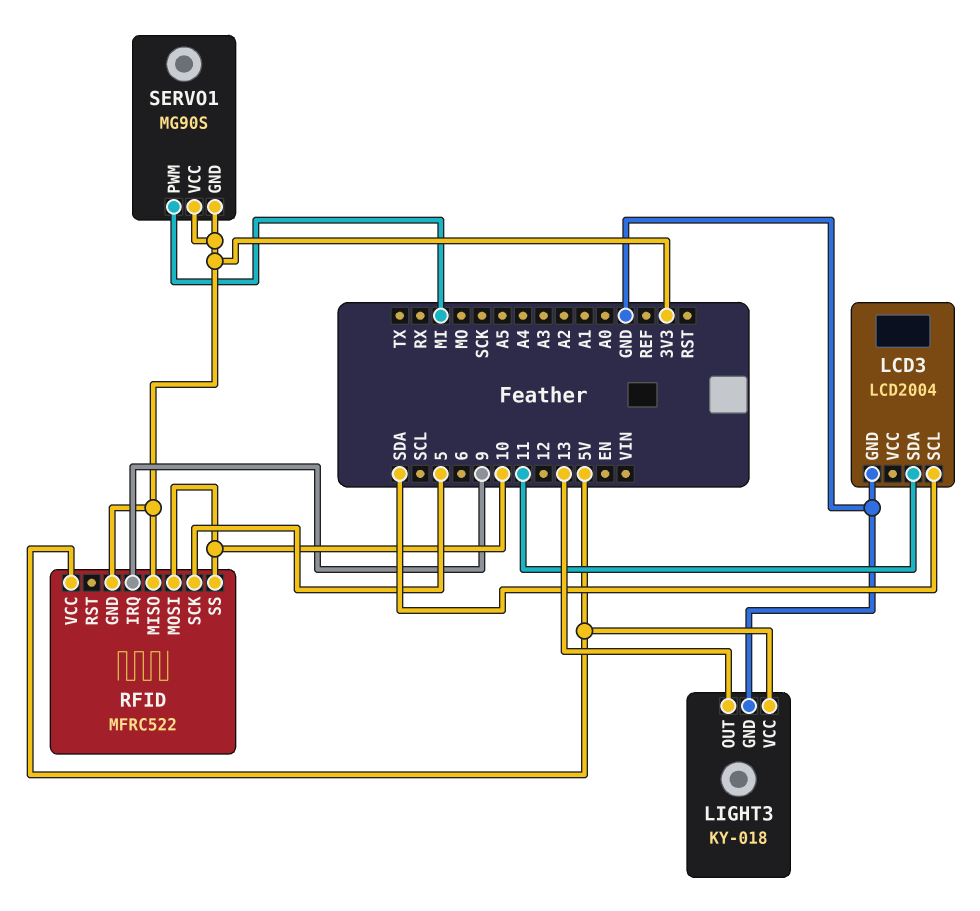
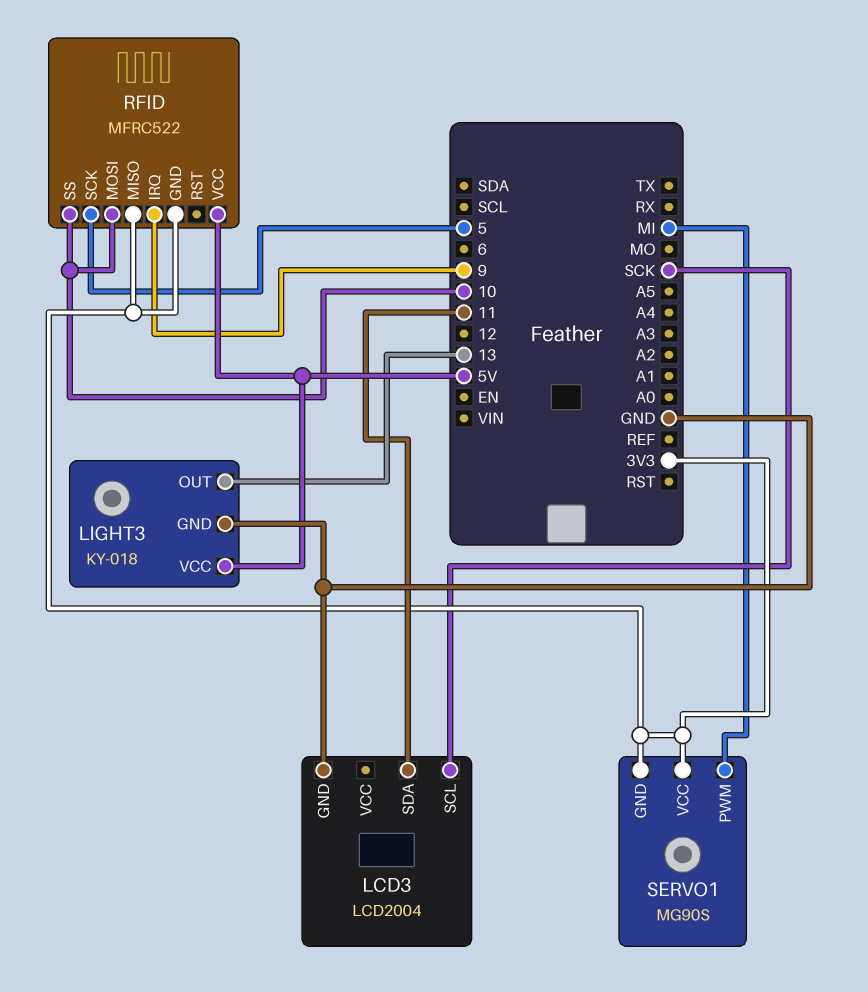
LCD3 pin SCL: SDA -> SCK

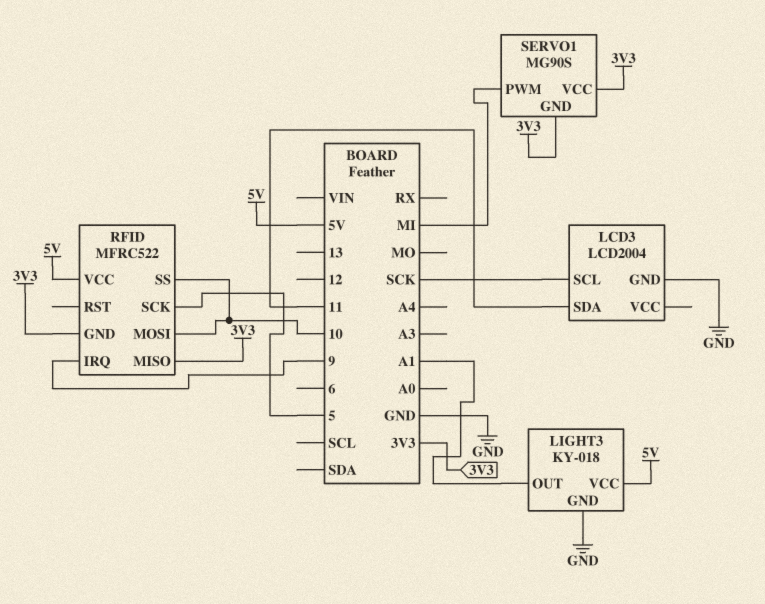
LIGHT3 pin OUT: 13 -> A1

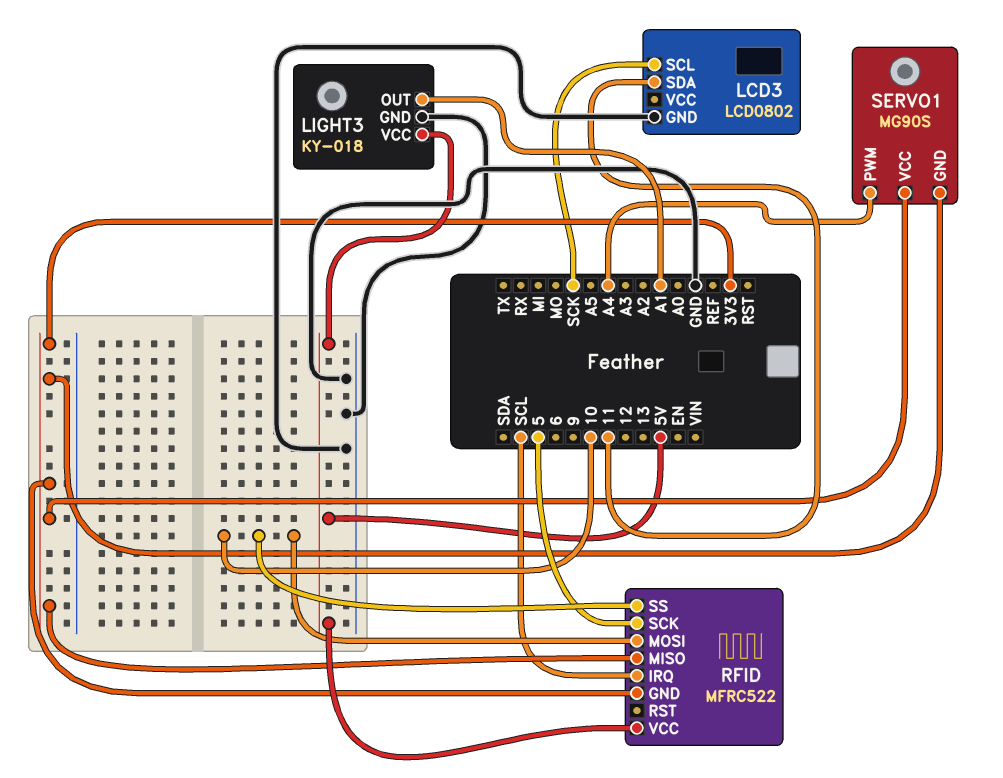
LCD3: LCD2004 -> LCD0802
RFID pin IRQ: 9 -> SCL
SERVO1 pin PWM: MI -> A4

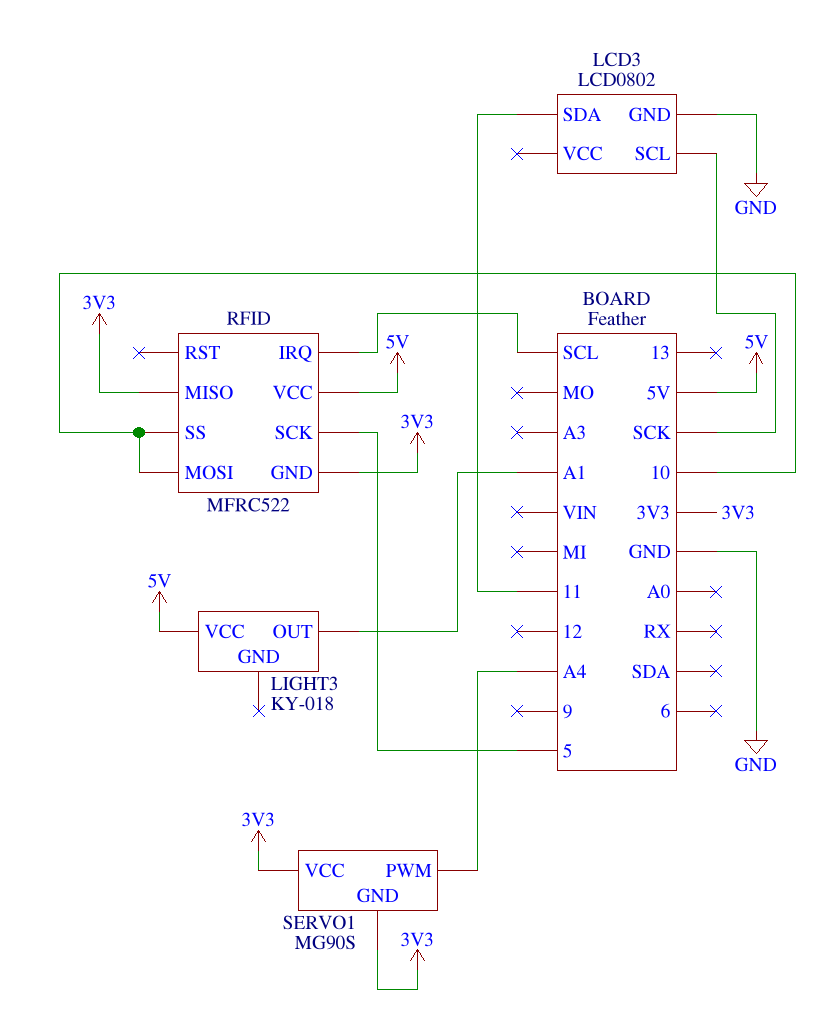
LIGHT3 pin GND: GND -> none

